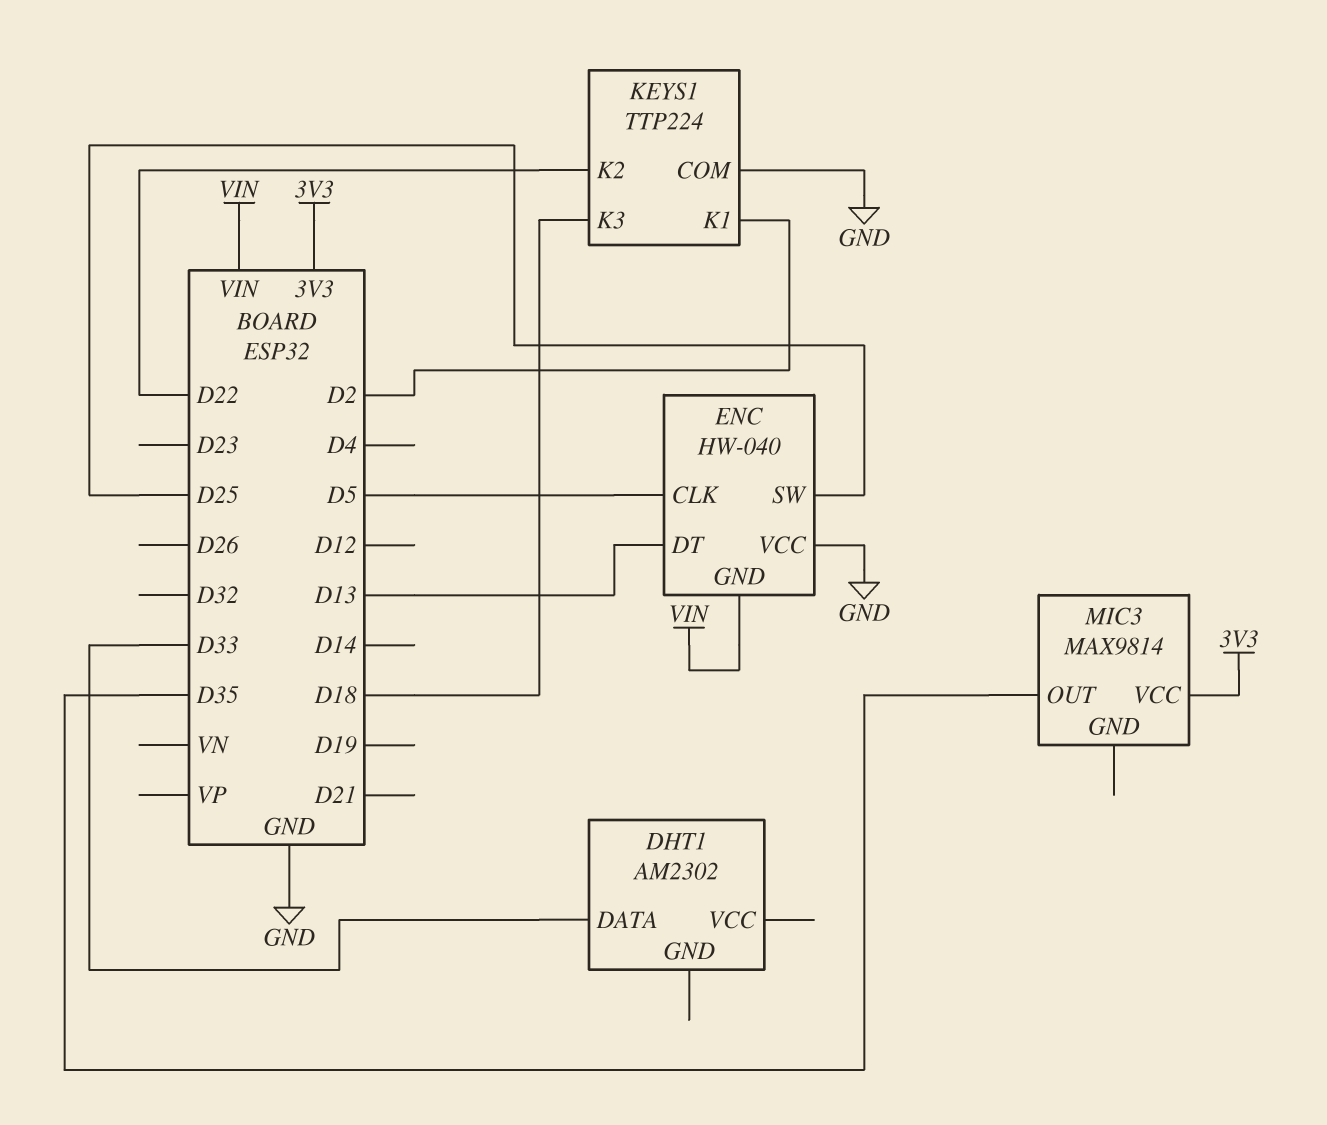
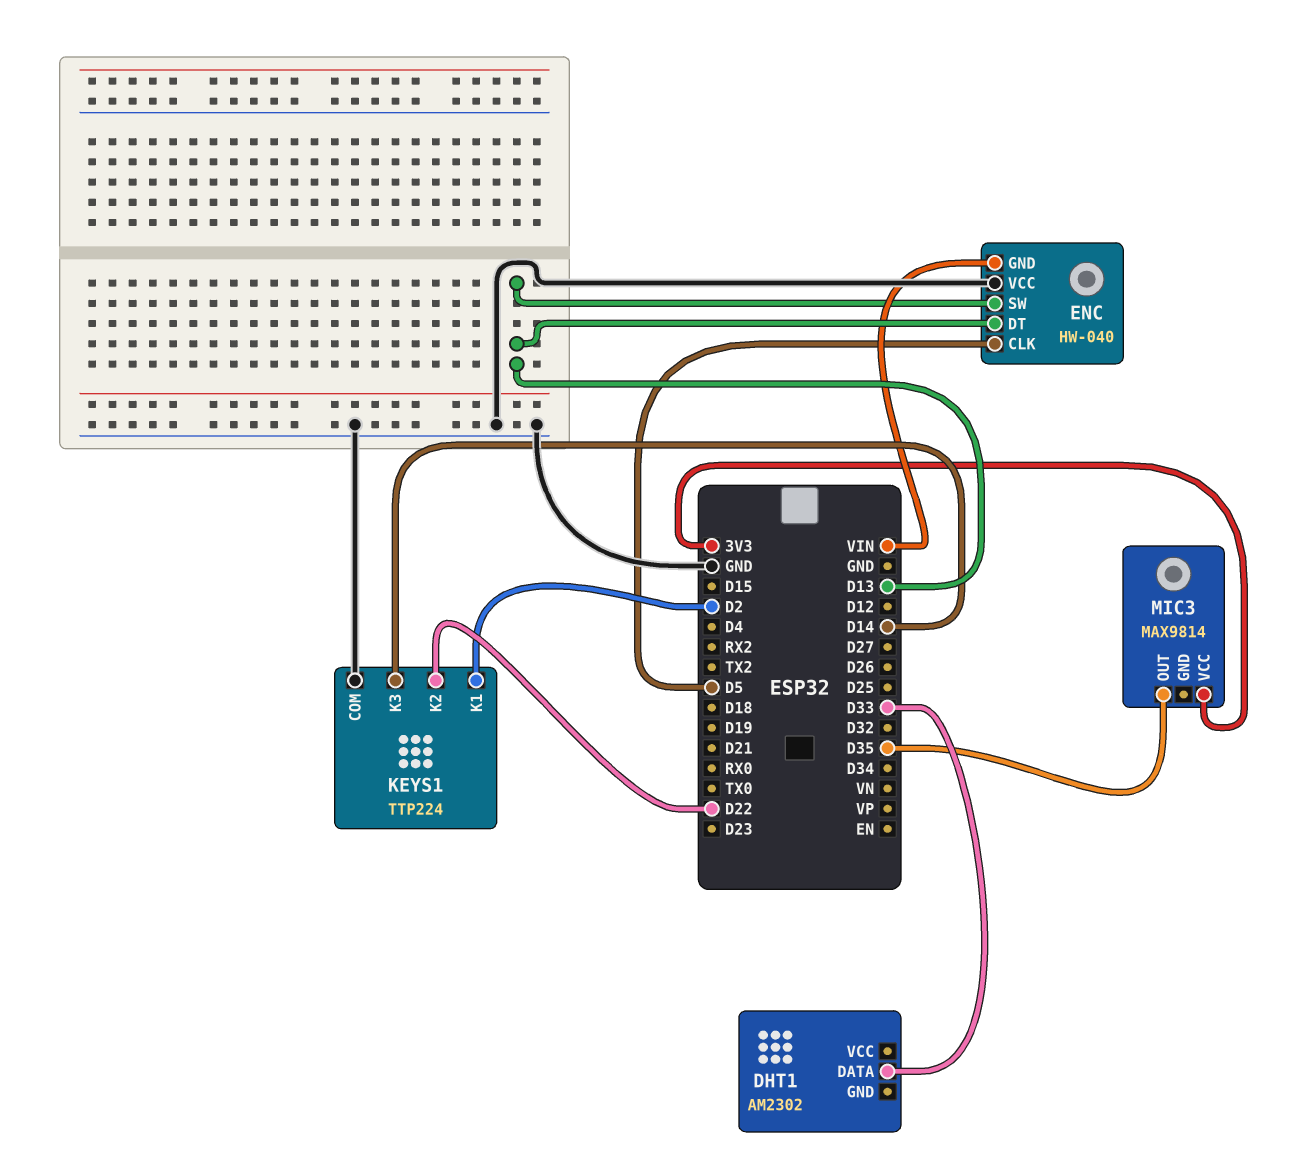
ENC pin SW: D25 -> D13
KEYS1 pin K3: D18 -> D14

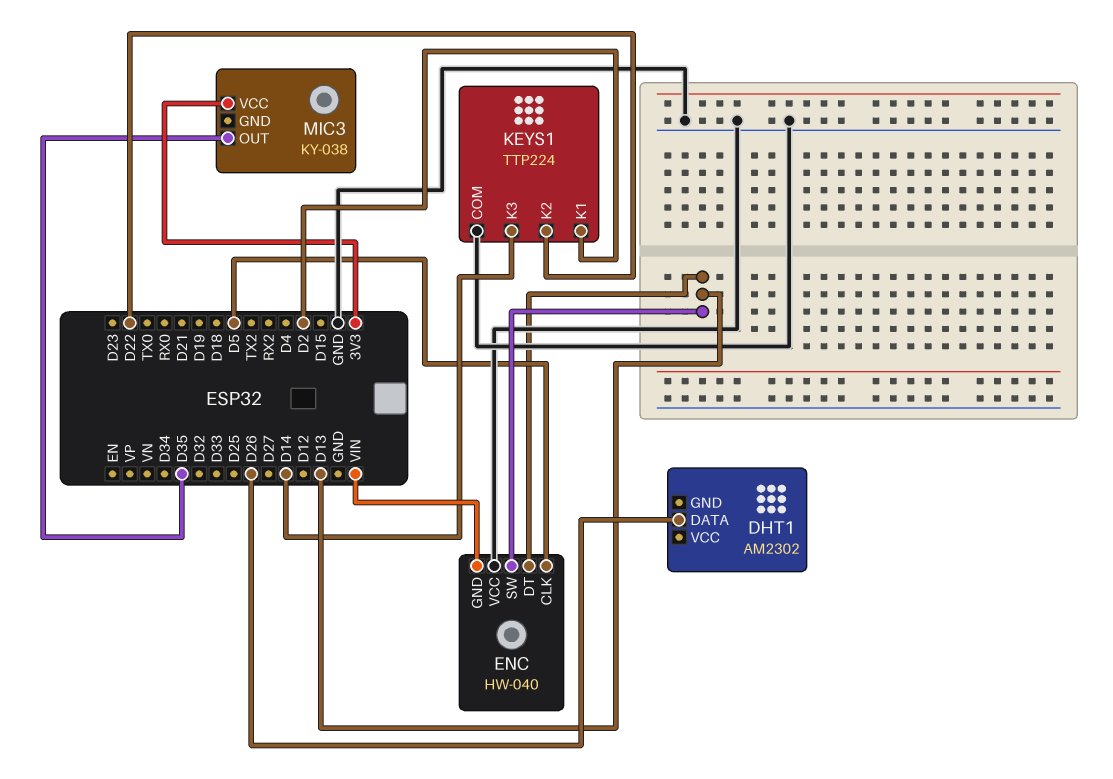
DHT1 pin DATA: D33 -> D26
MIC3: MAX9814 -> KY-038

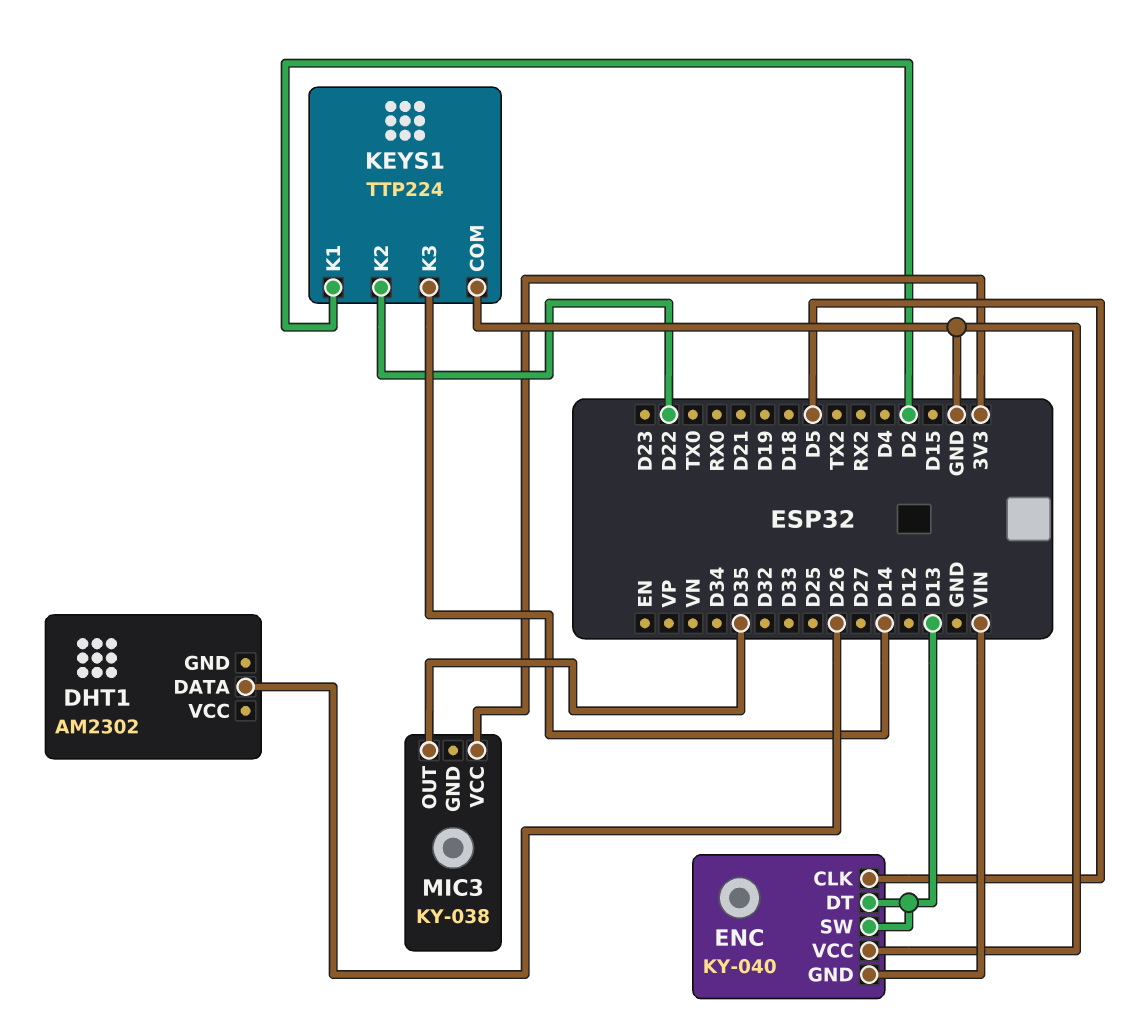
ENC: HW-040 -> KY-040

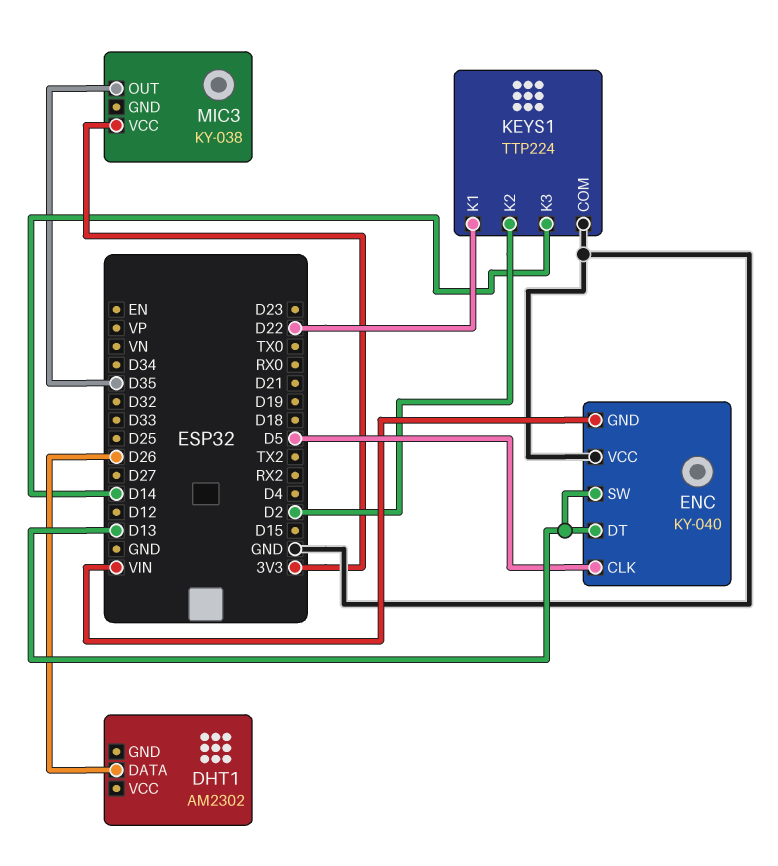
KEYS1 pin K1: D2 -> D22
KEYS1 pin K2: D22 -> D2

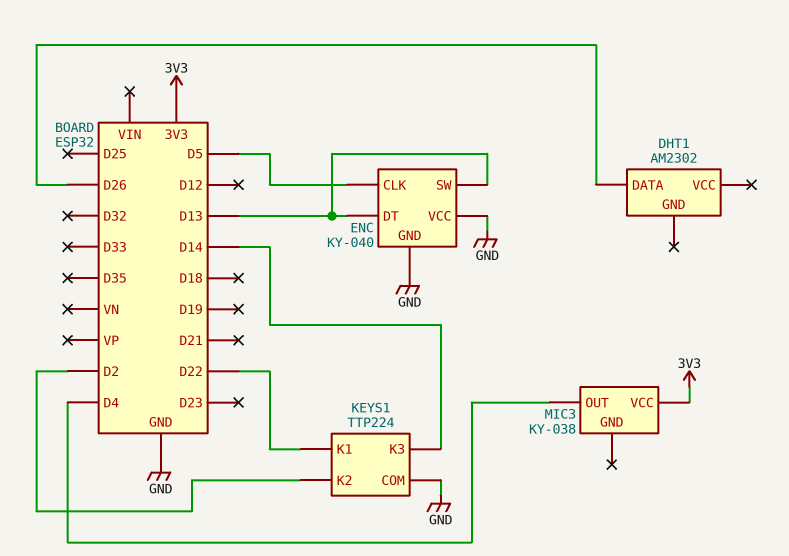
ENC pin GND: VIN -> GND
MIC3 pin OUT: D35 -> D4

